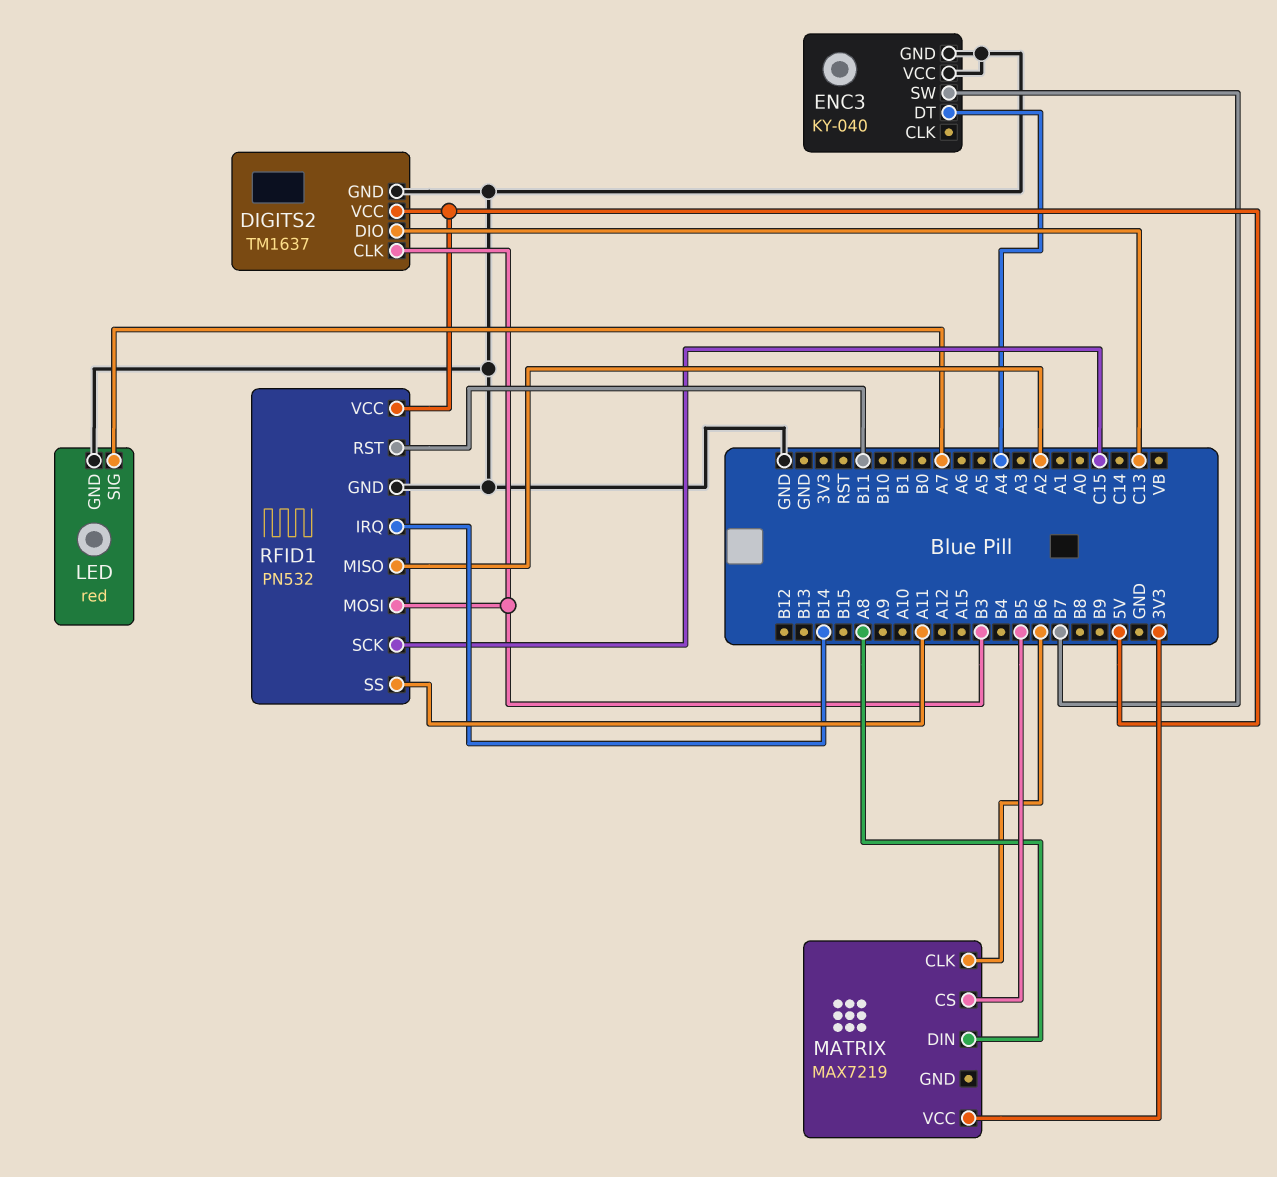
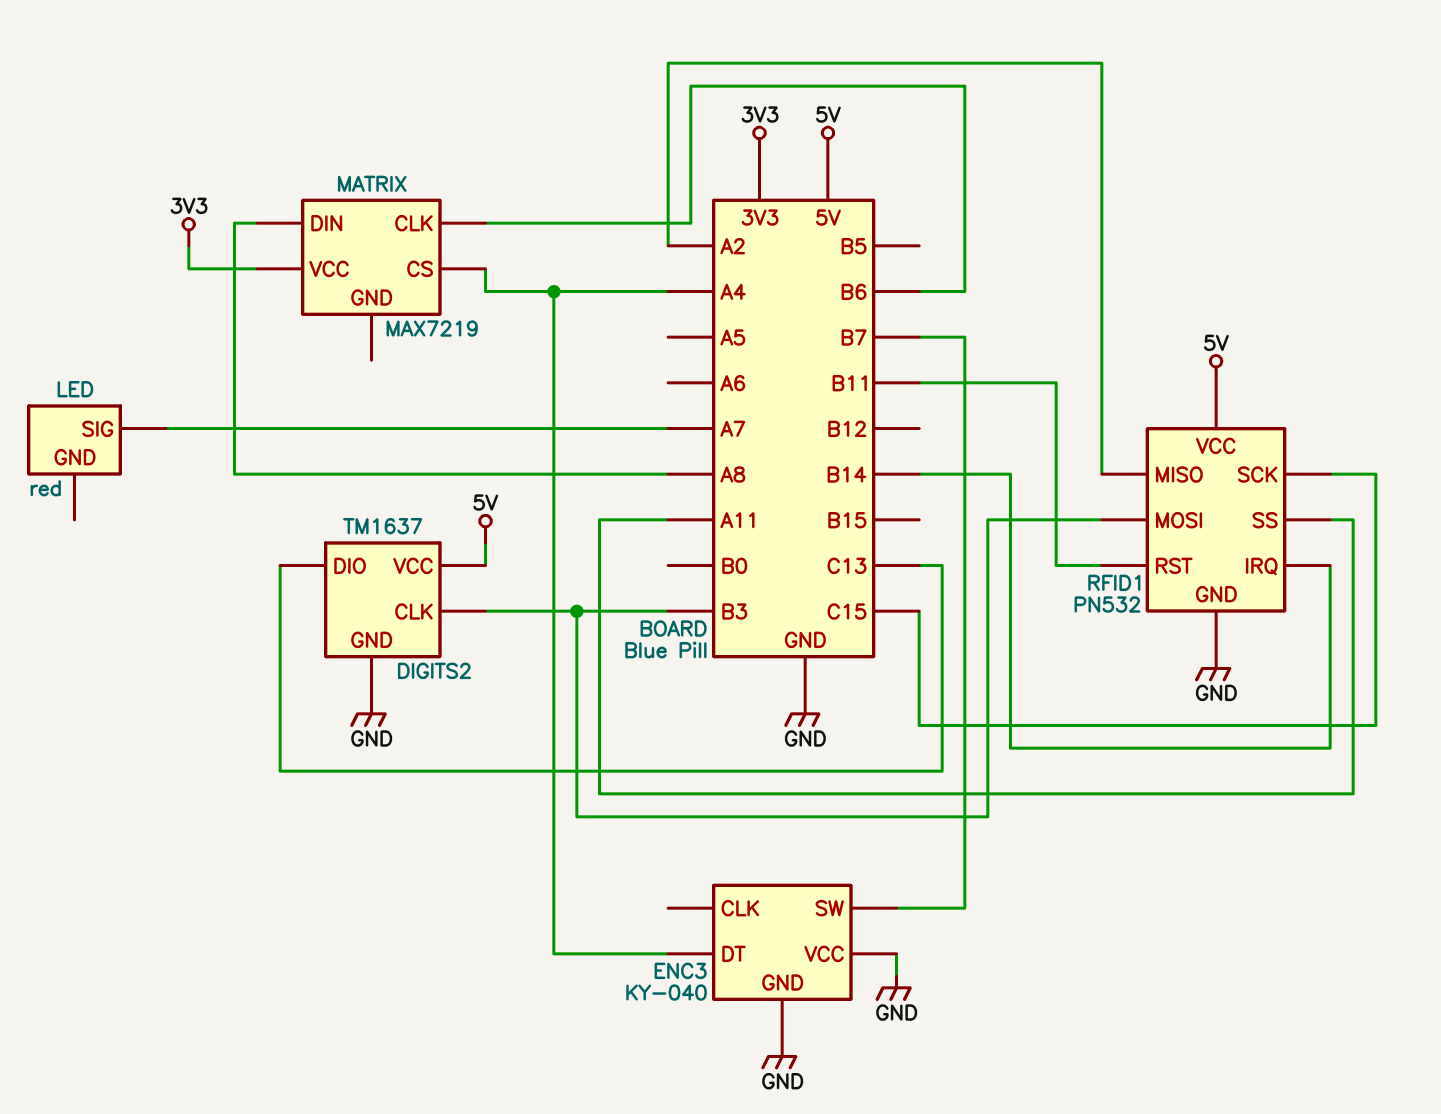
LED pin GND: GND -> none
MATRIX pin CS: B5 -> A4

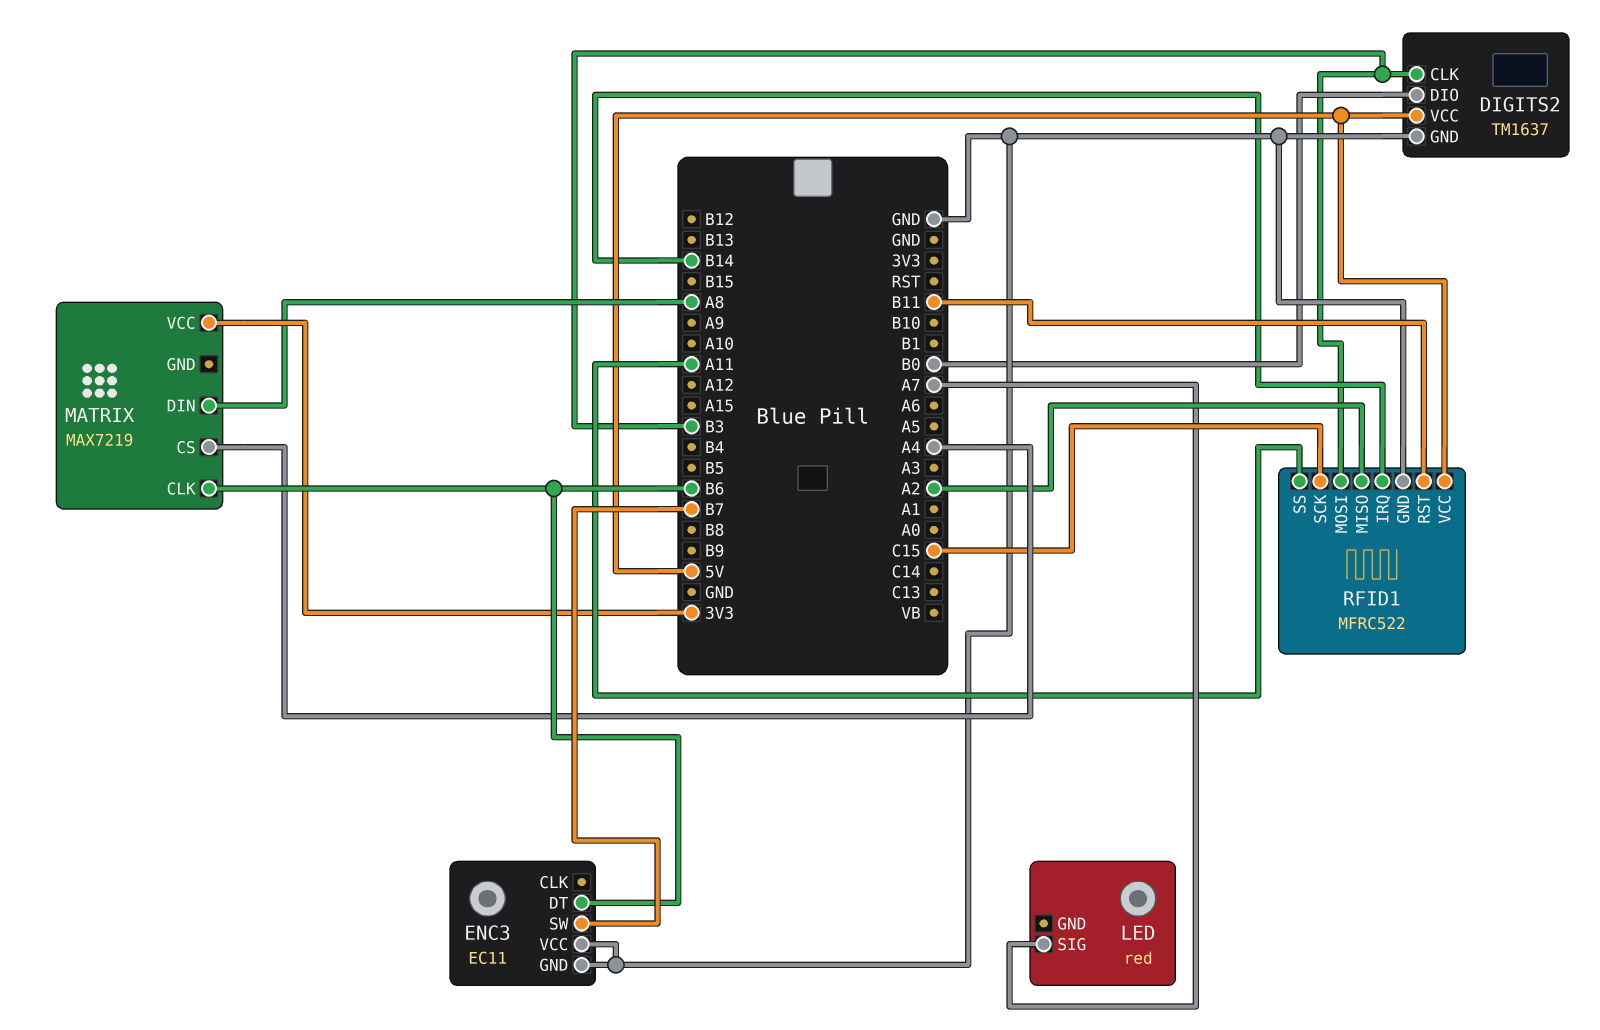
DIGITS2 pin DIO: C13 -> B0
ENC3: KY-040 -> EC11
ENC3 pin DT: A4 -> B6
RFID1: PN532 -> MFRC522

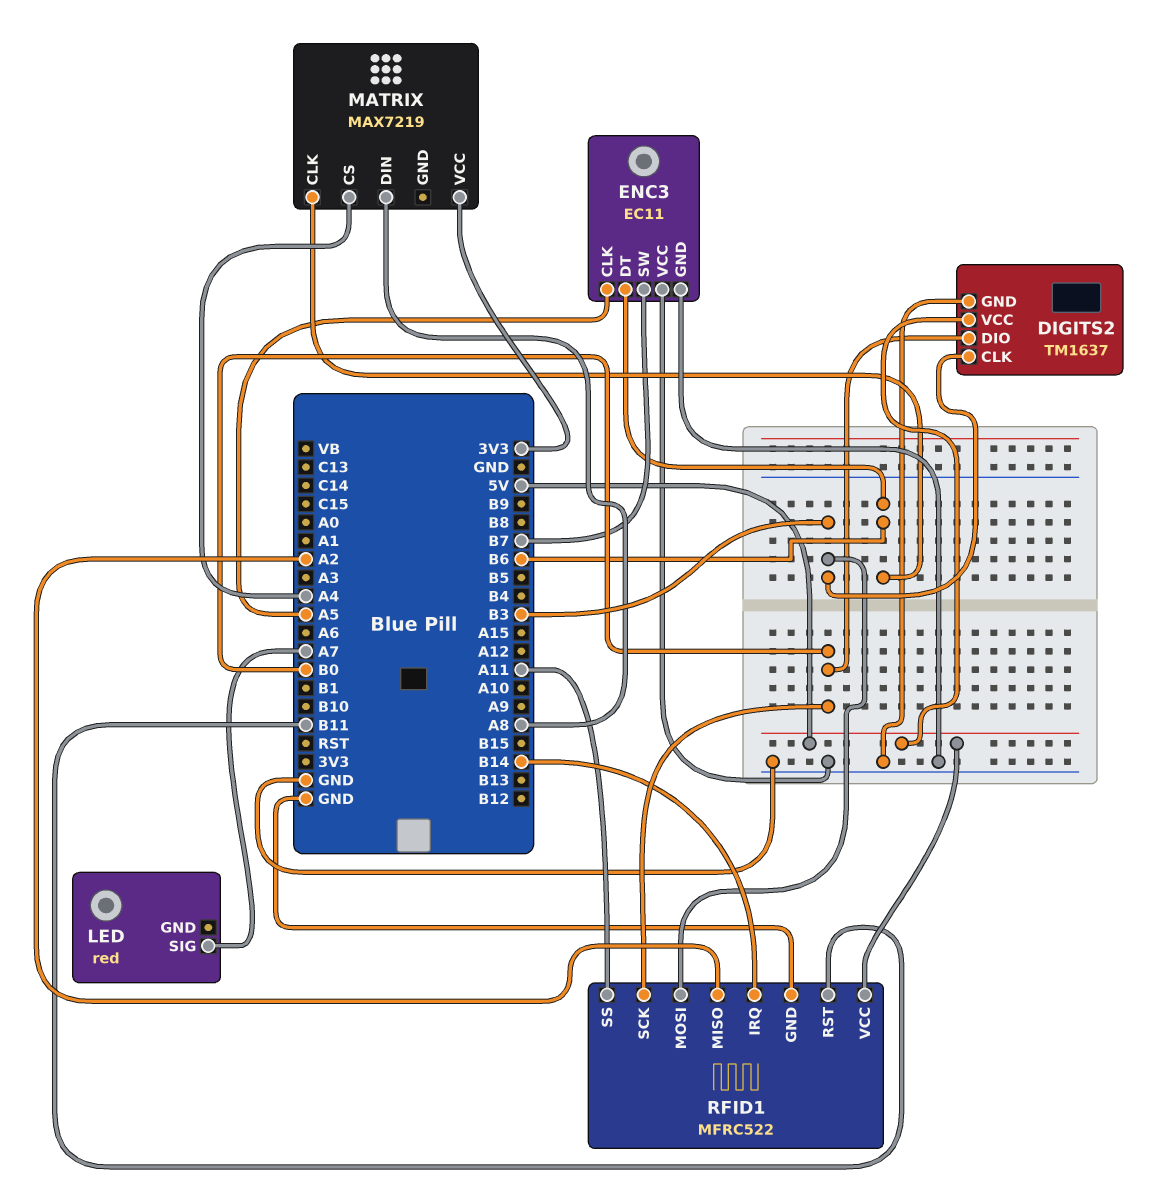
ENC3 pin CLK: none -> A5
RFID1 pin SCK: C15 -> B0

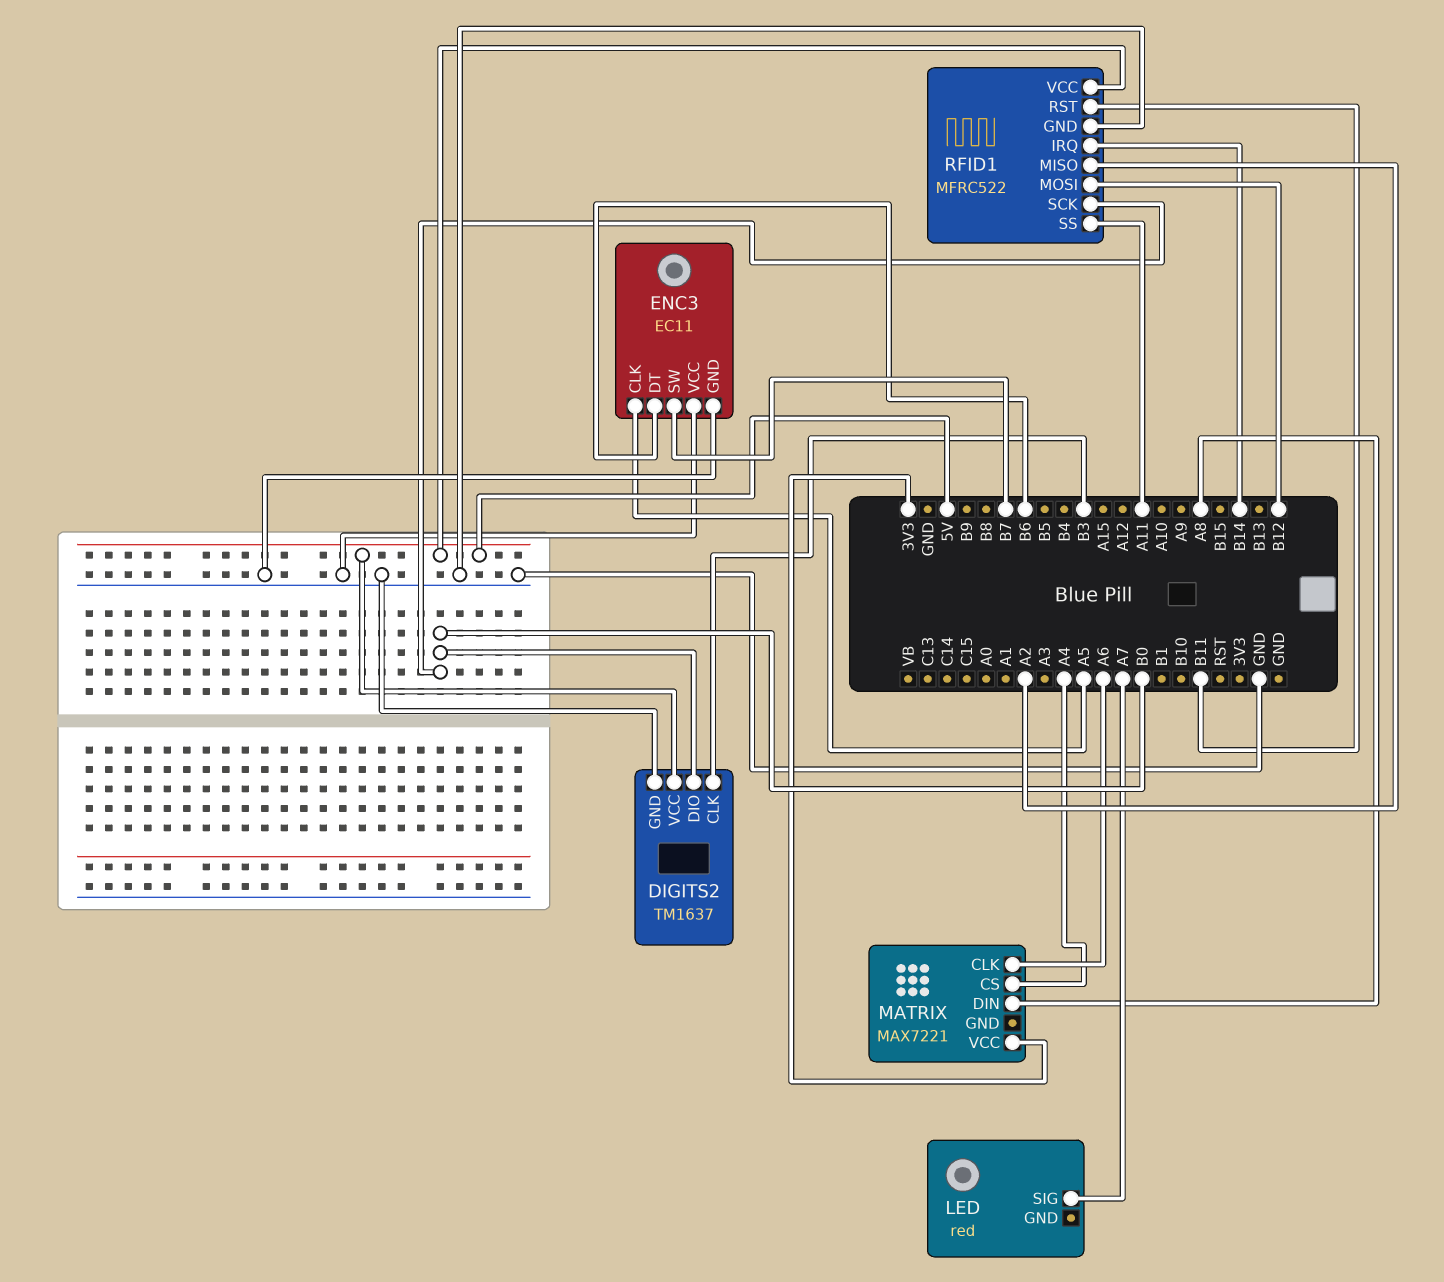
MATRIX: MAX7219 -> MAX7221
MATRIX pin CLK: B6 -> A6
RFID1 pin MOSI: B3 -> B12

